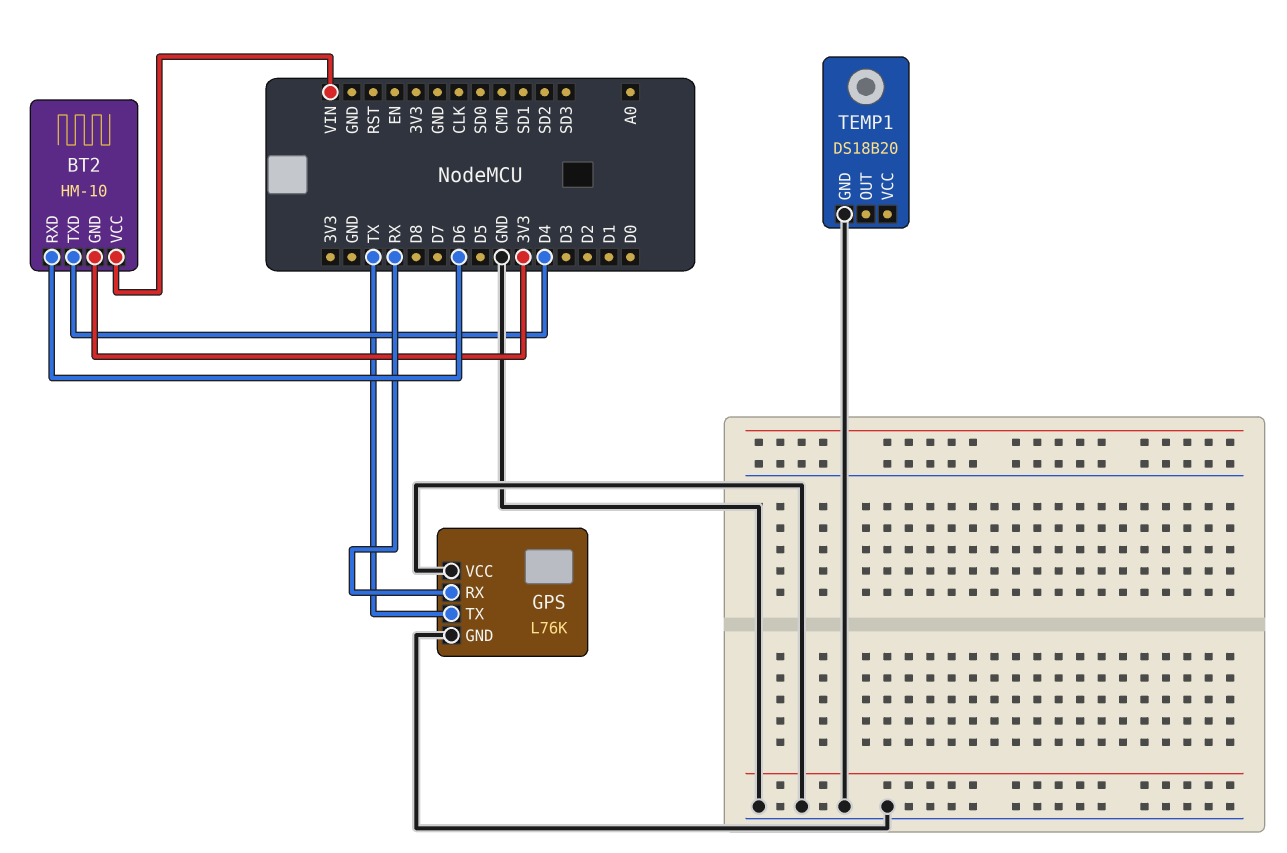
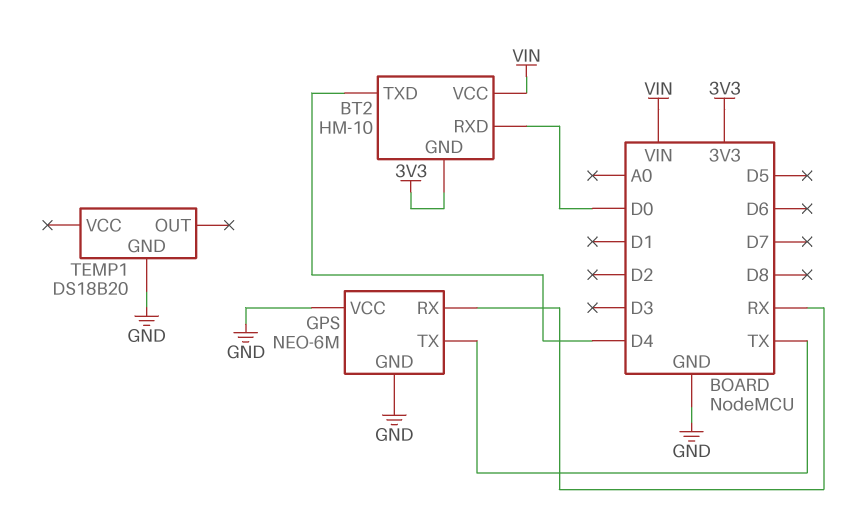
BT2 pin RXD: D6 -> D0
GPS: L76K -> NEO-6M

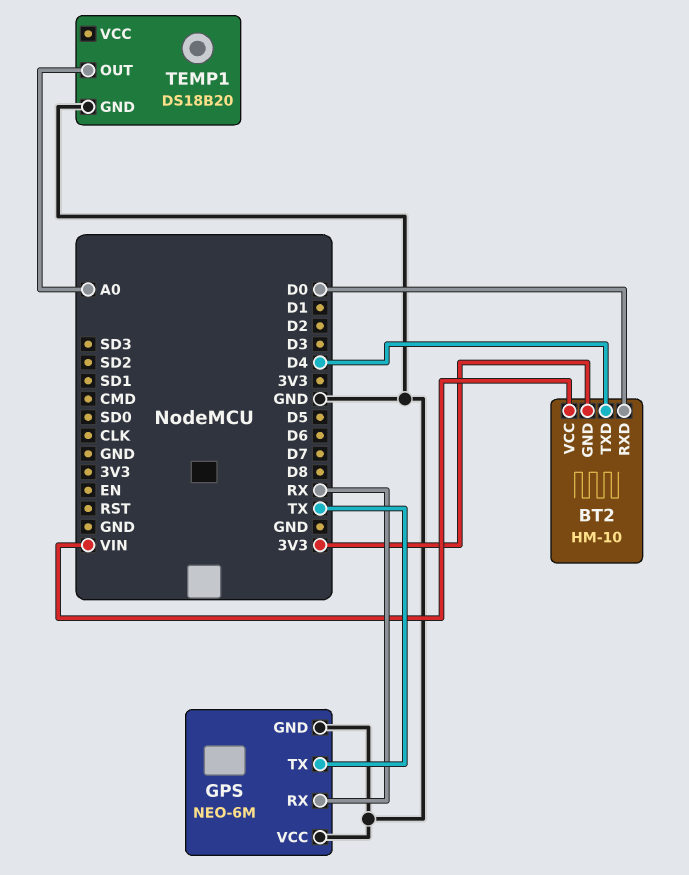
TEMP1 pin OUT: none -> A0

